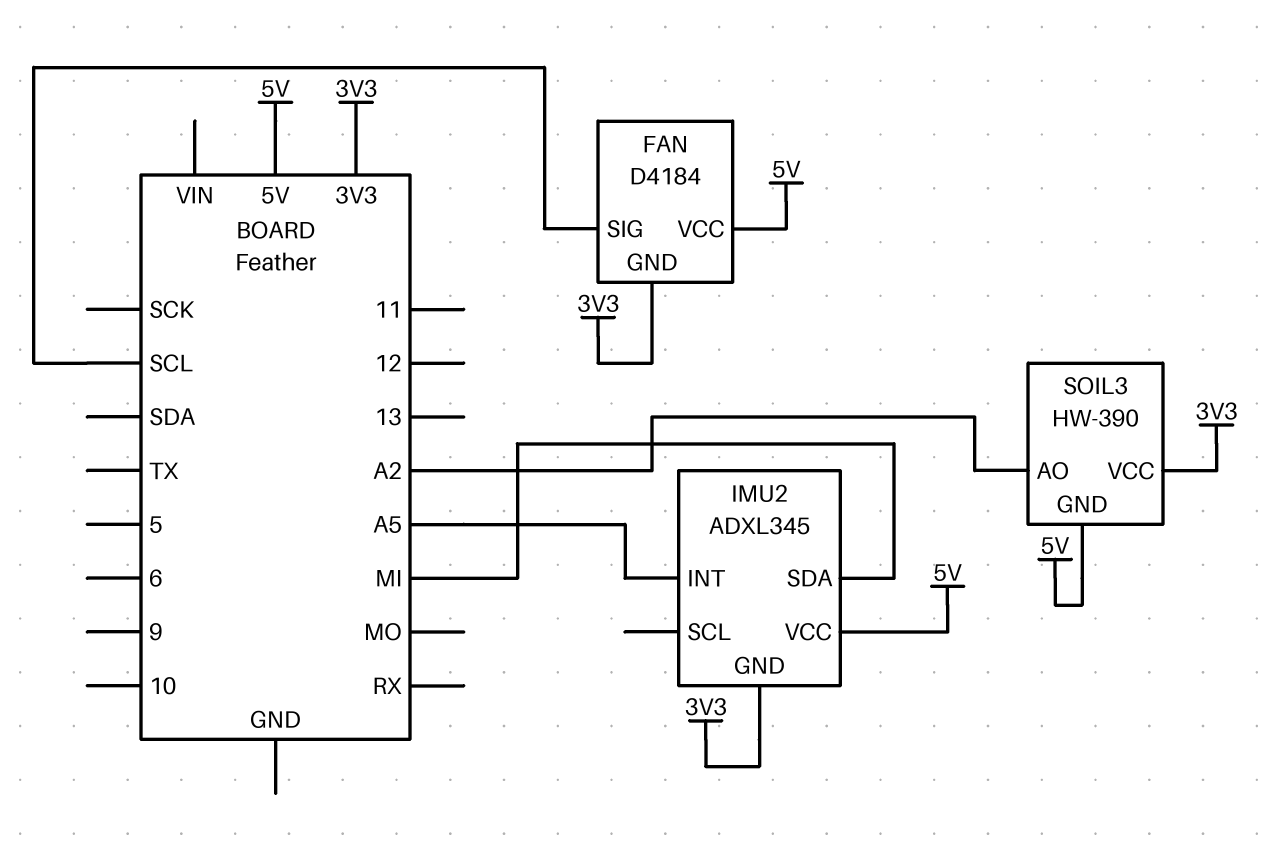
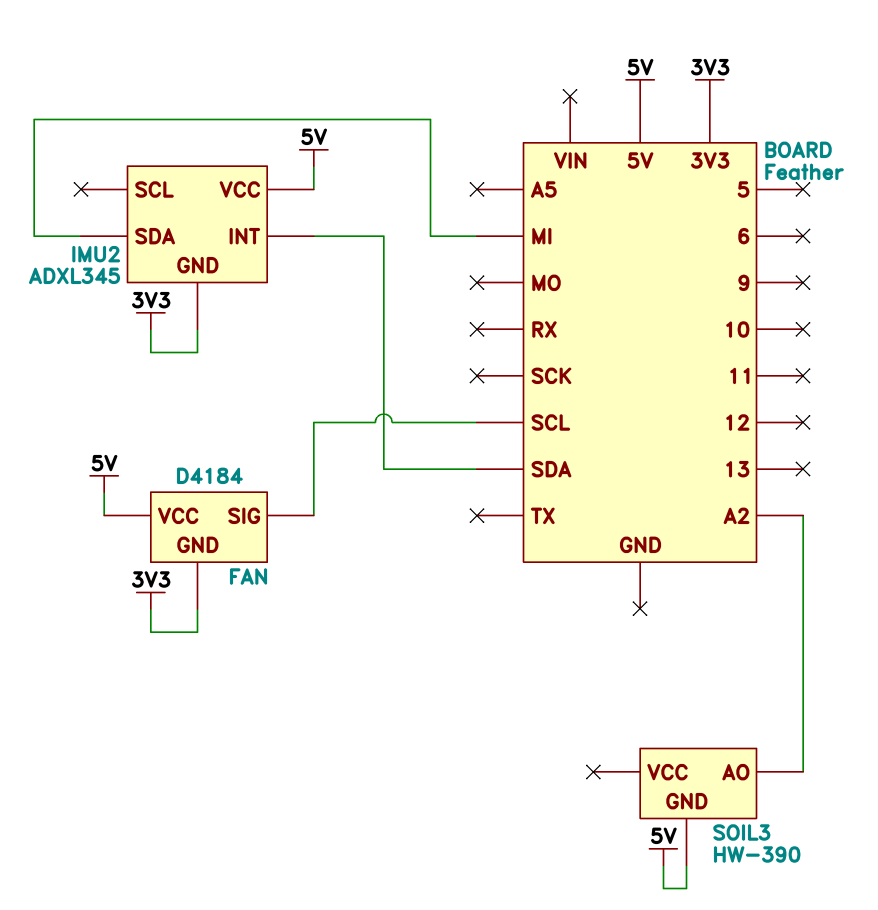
IMU2 pin INT: A5 -> SDA
SOIL3 pin VCC: 3V3 -> none

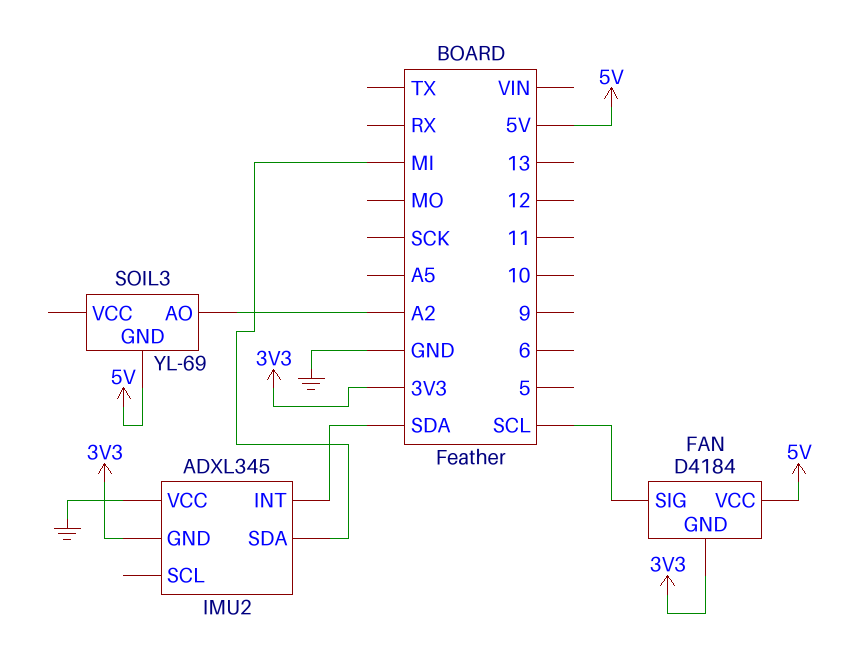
IMU2 pin VCC: 5V -> GND
SOIL3: HW-390 -> YL-69

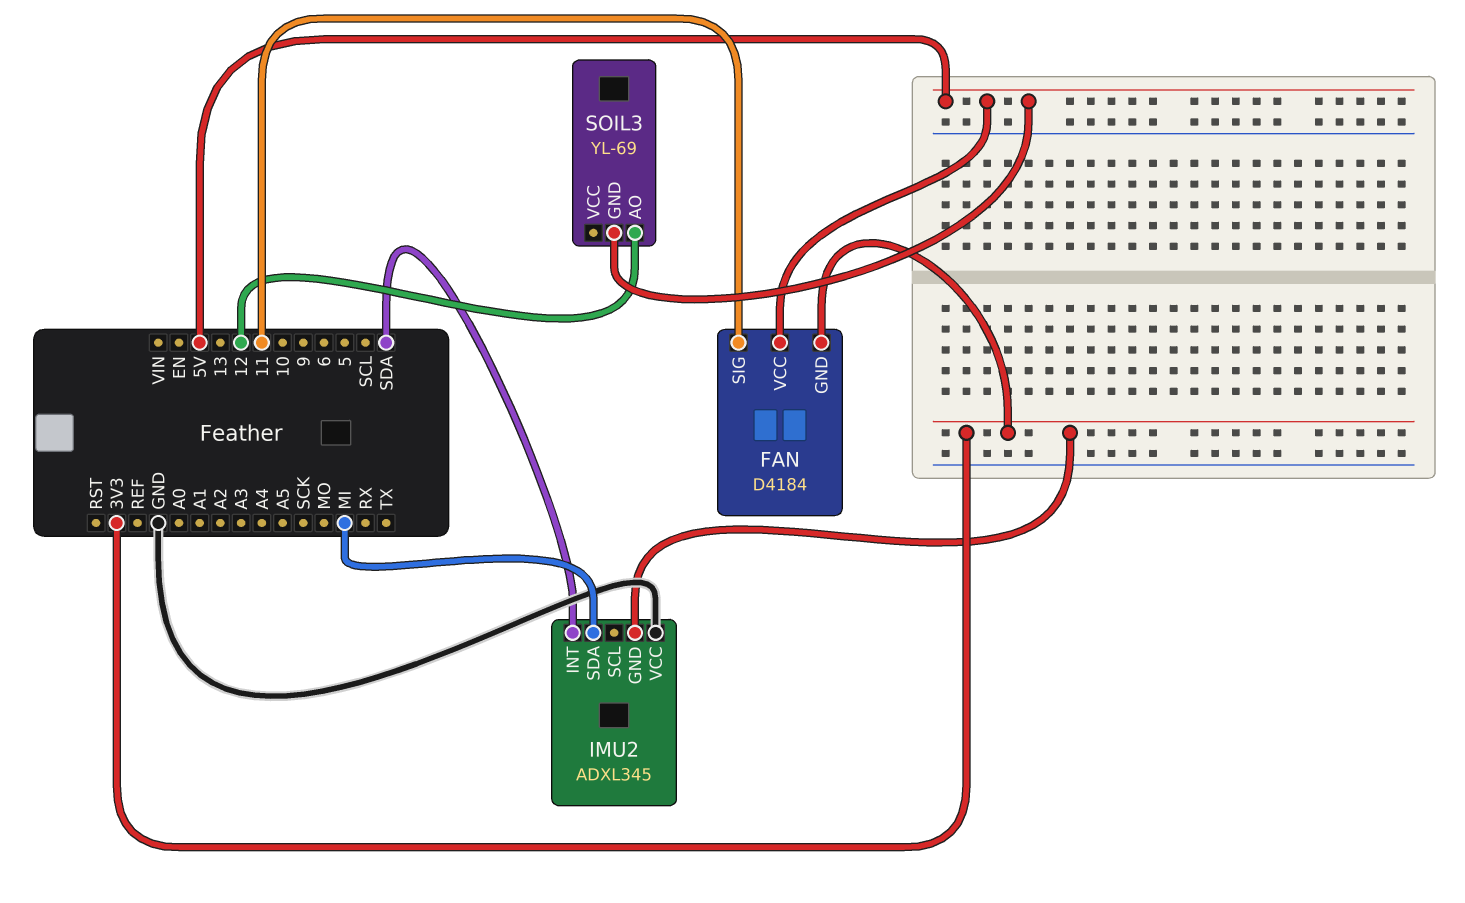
FAN pin SIG: SCL -> 11
SOIL3 pin AO: A2 -> 12

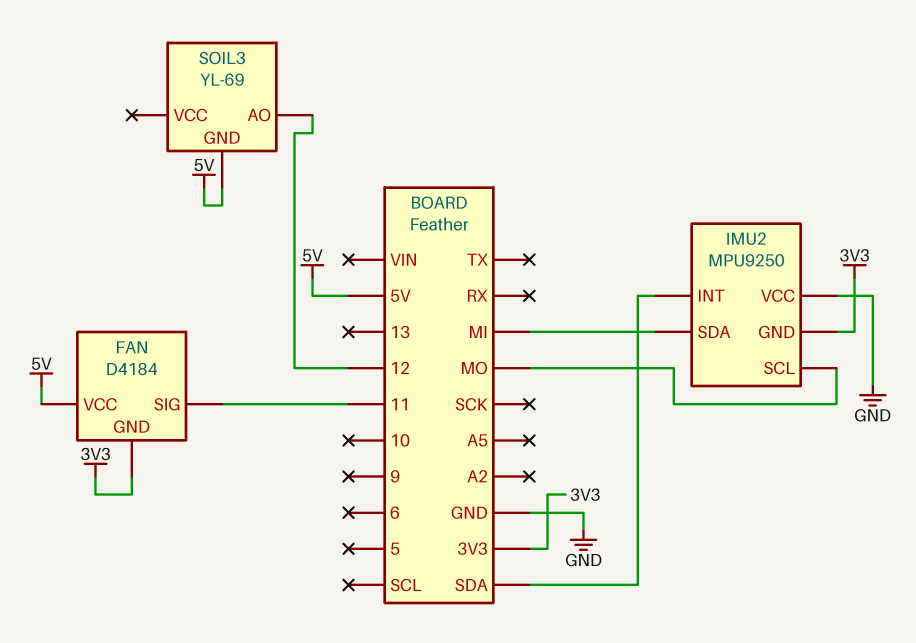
IMU2: ADXL345 -> MPU9250
IMU2 pin SCL: none -> MO

